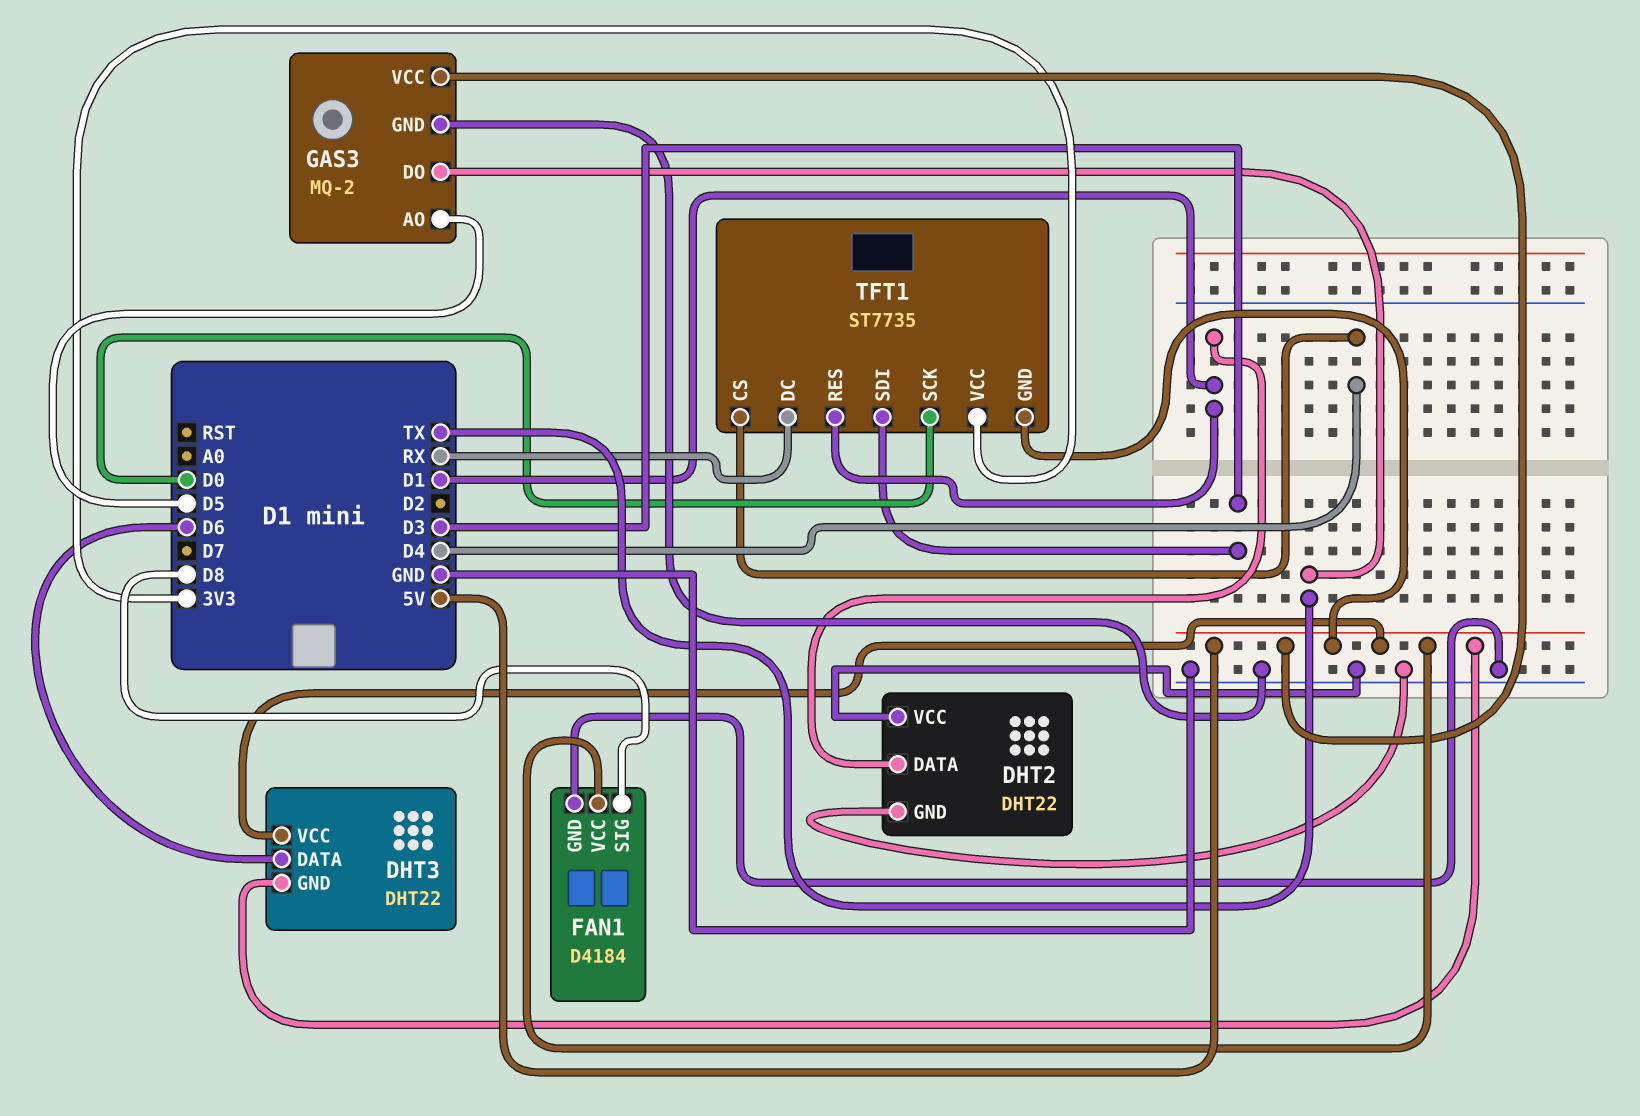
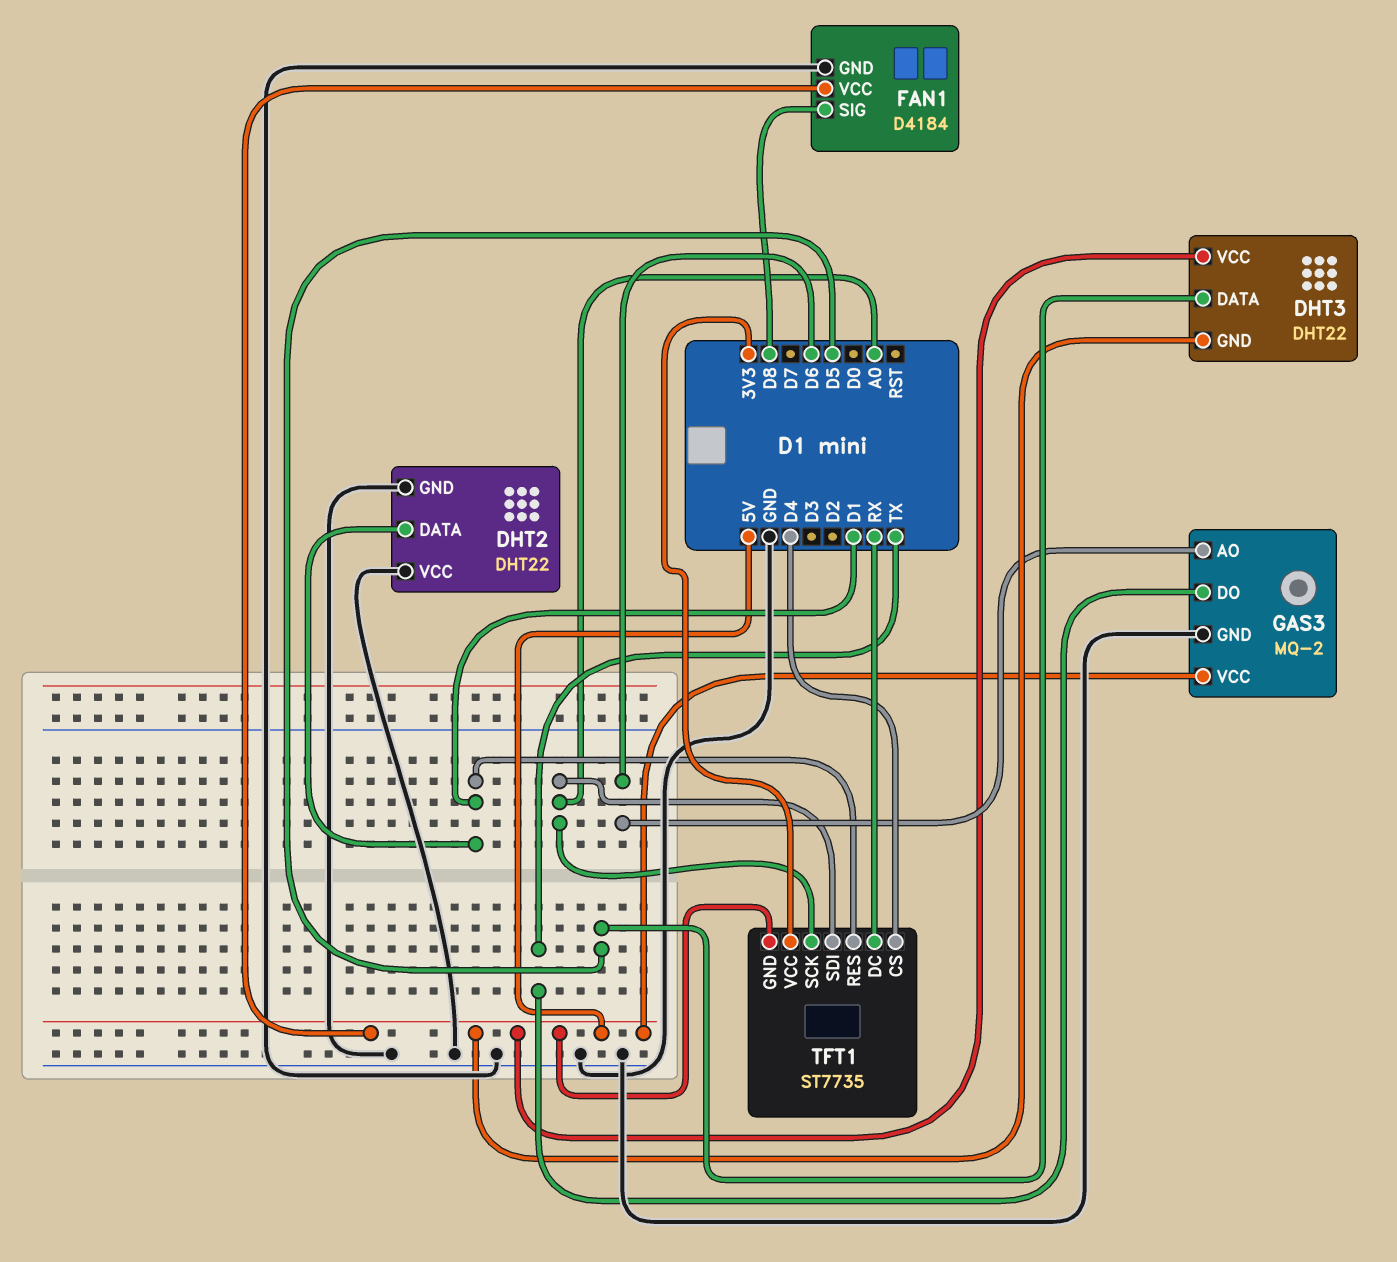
DHT3 pin DATA: D6 -> D5
GAS3 pin AO: D5 -> D6
TFT1 pin SCK: D0 -> A0
TFT1 pin SDI: D3 -> A0

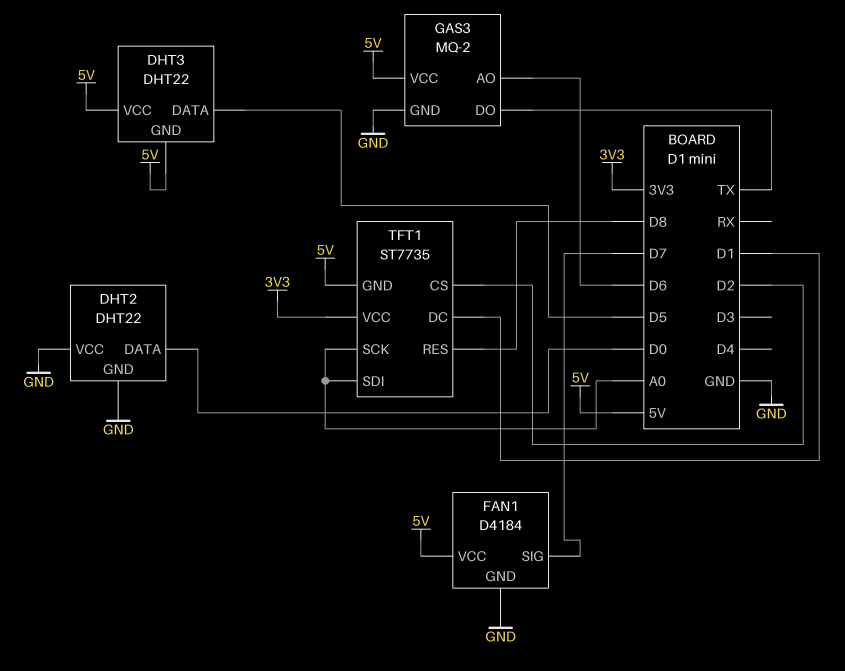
DHT2 pin DATA: D1 -> D0
FAN1 pin SIG: D8 -> D7
TFT1 pin CS: D4 -> D2
TFT1 pin DC: RX -> D1
TFT1 pin RES: D1 -> D8

